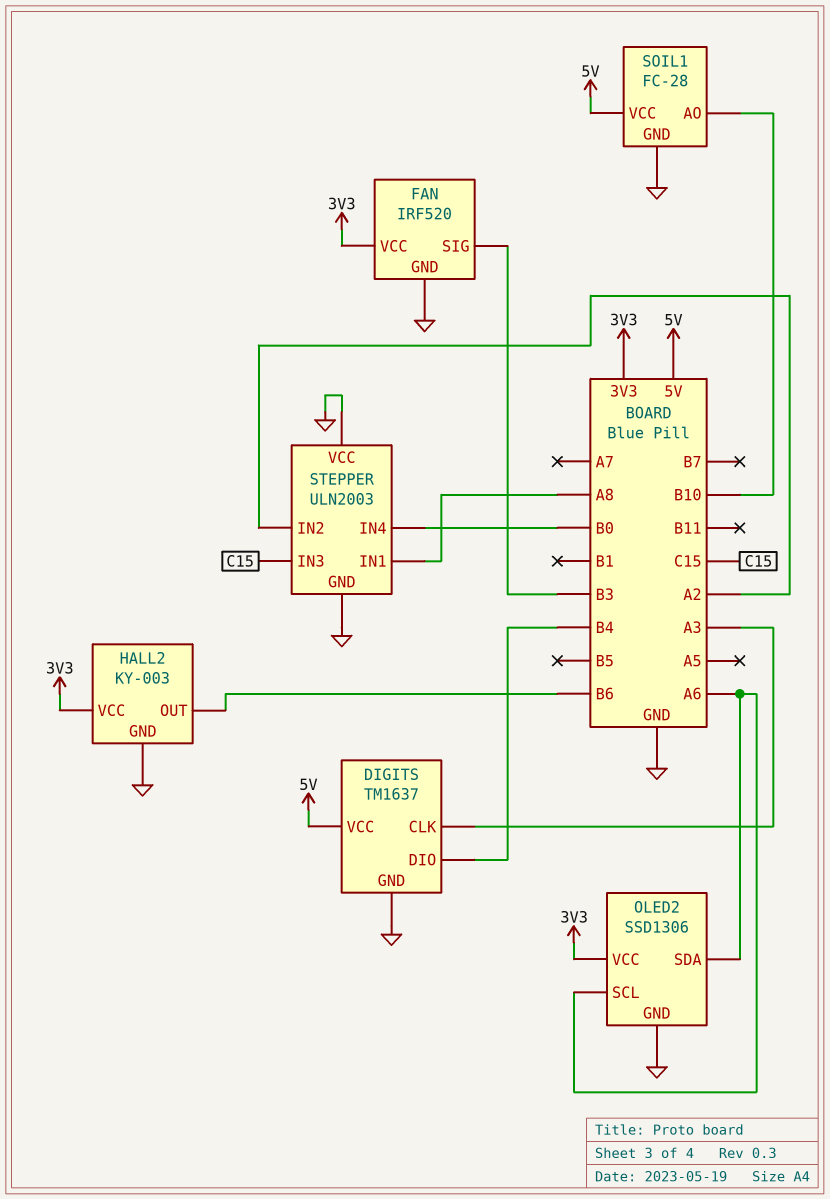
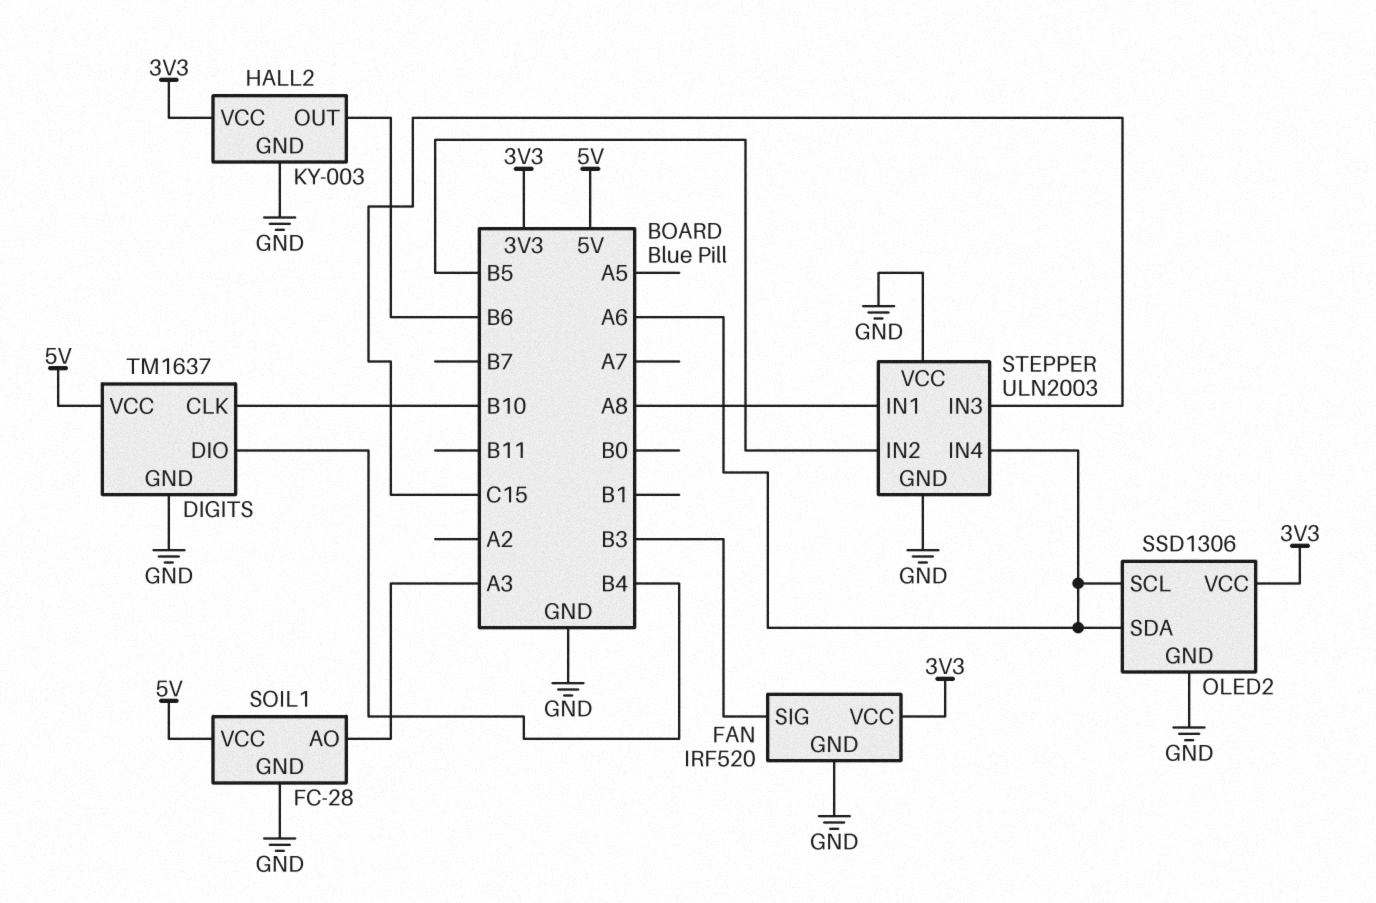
DIGITS pin CLK: A3 -> B10
SOIL1 pin AO: B10 -> A3
STEPPER pin IN2: A2 -> B5
STEPPER pin IN4: B0 -> A6

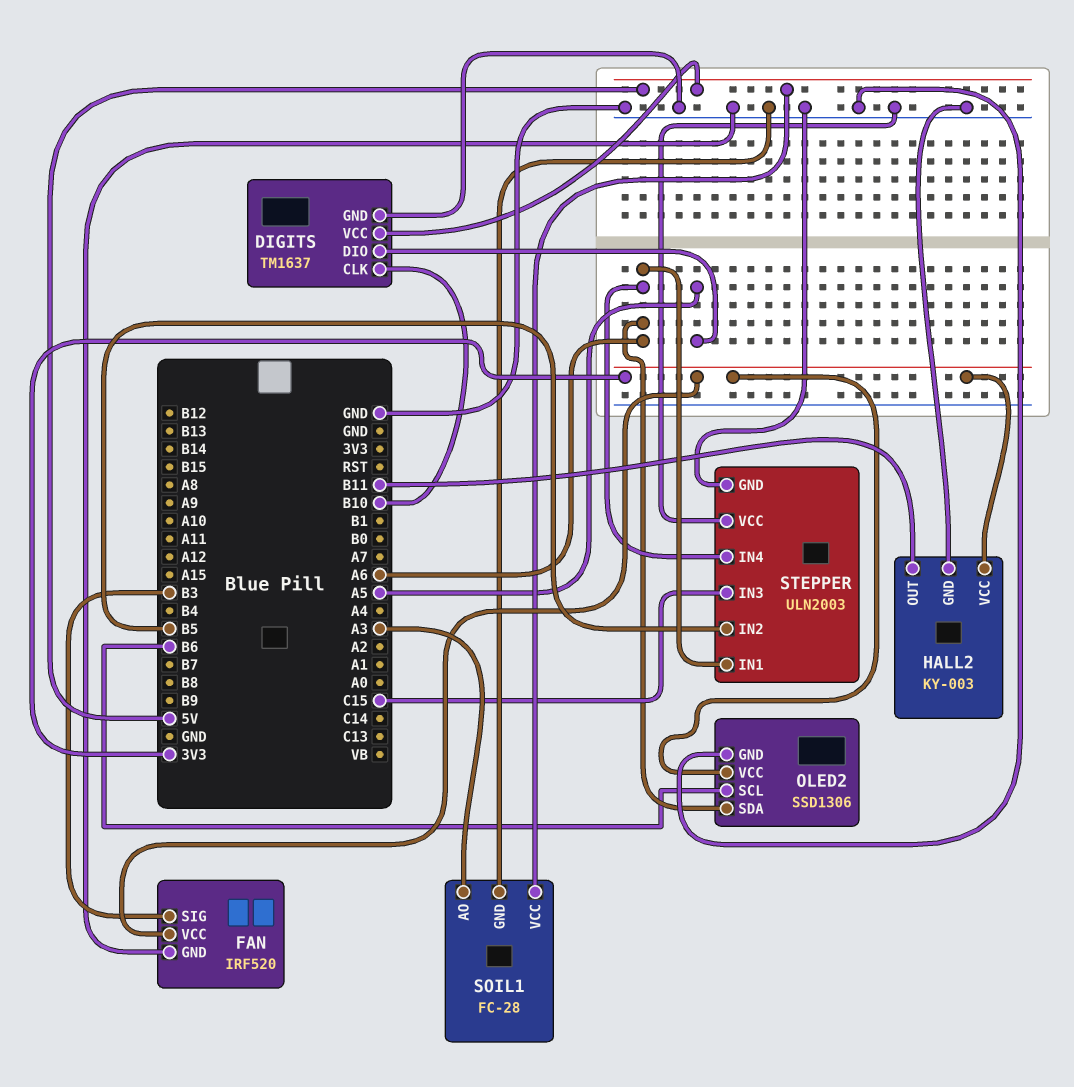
DIGITS pin DIO: B4 -> A5
HALL2 pin OUT: B6 -> B11
OLED2 pin SCL: A6 -> B6
STEPPER pin IN1: A8 -> A6

